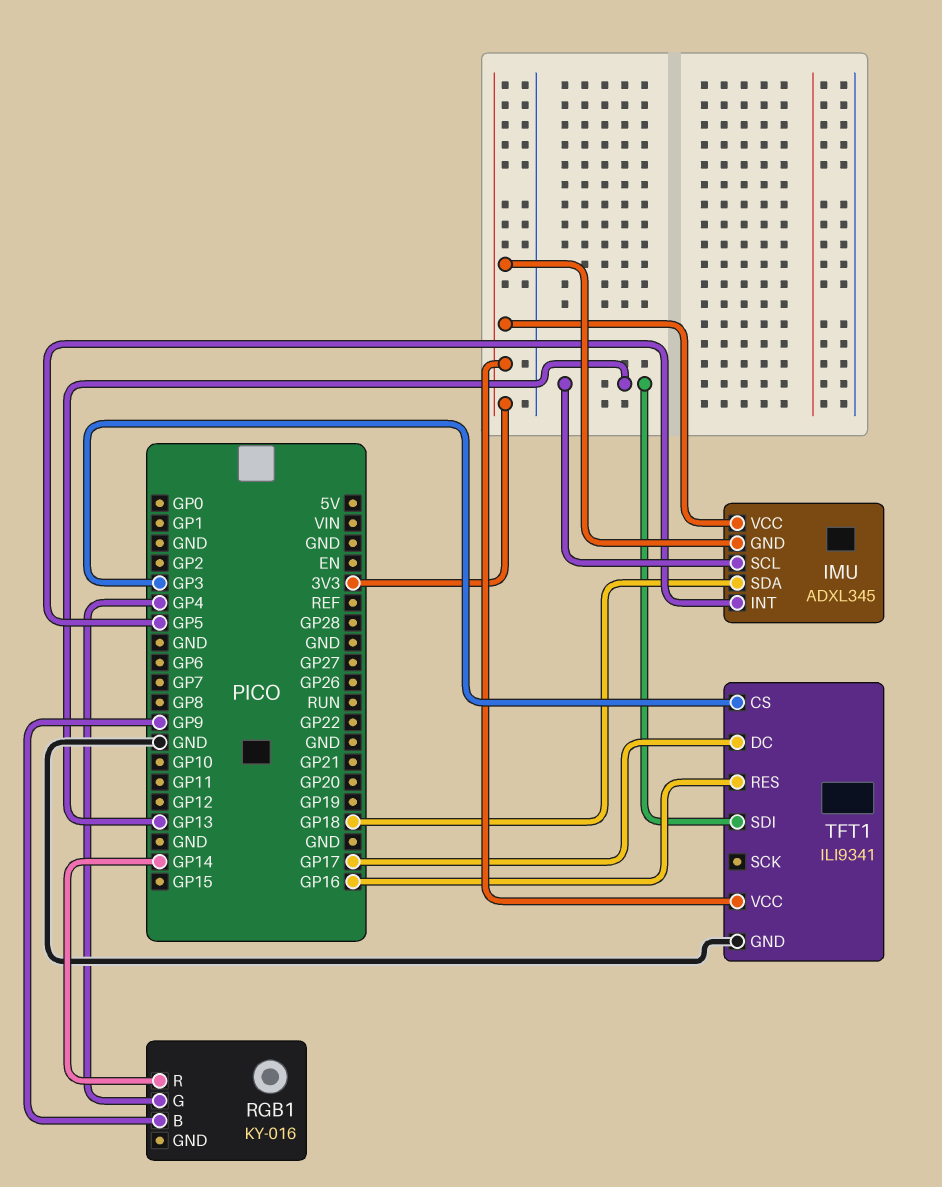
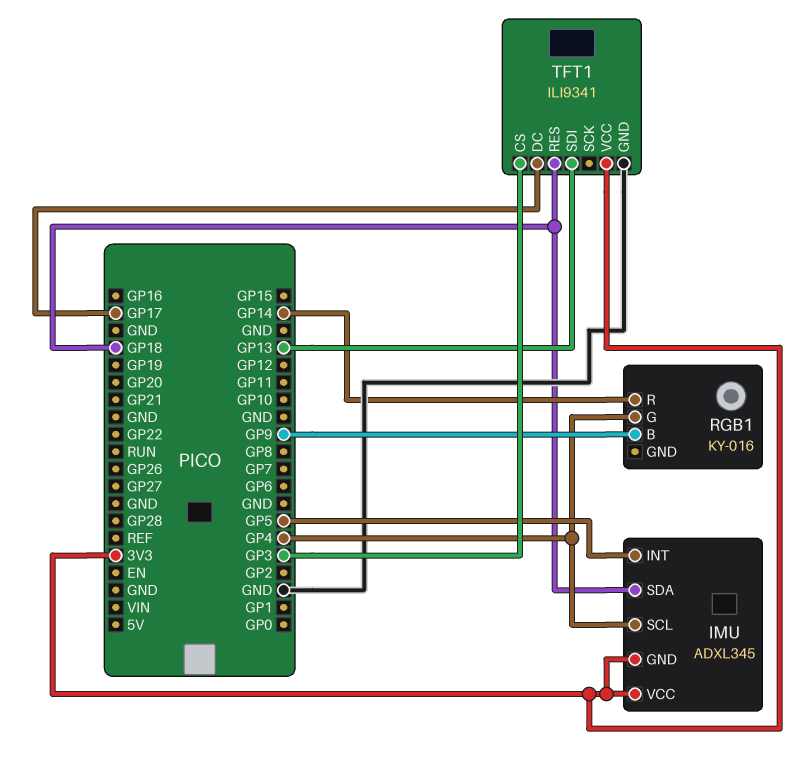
IMU pin SCL: GP13 -> GP4
TFT1 pin RES: GP16 -> GP18

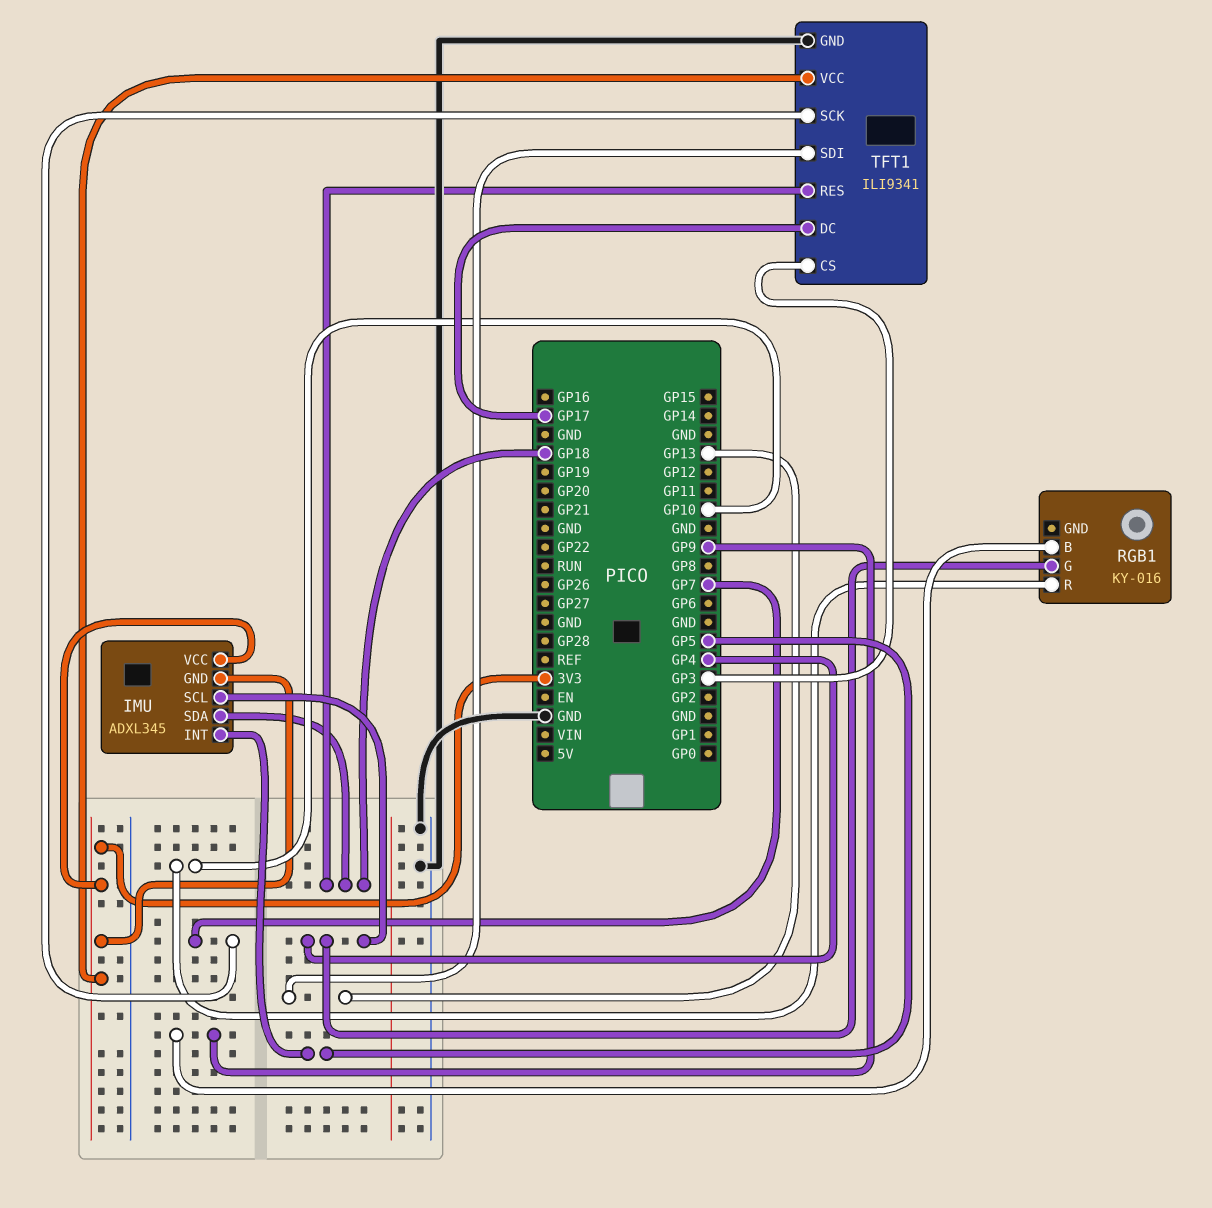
RGB1 pin R: GP14 -> GP10
TFT1 pin SCK: none -> GP7

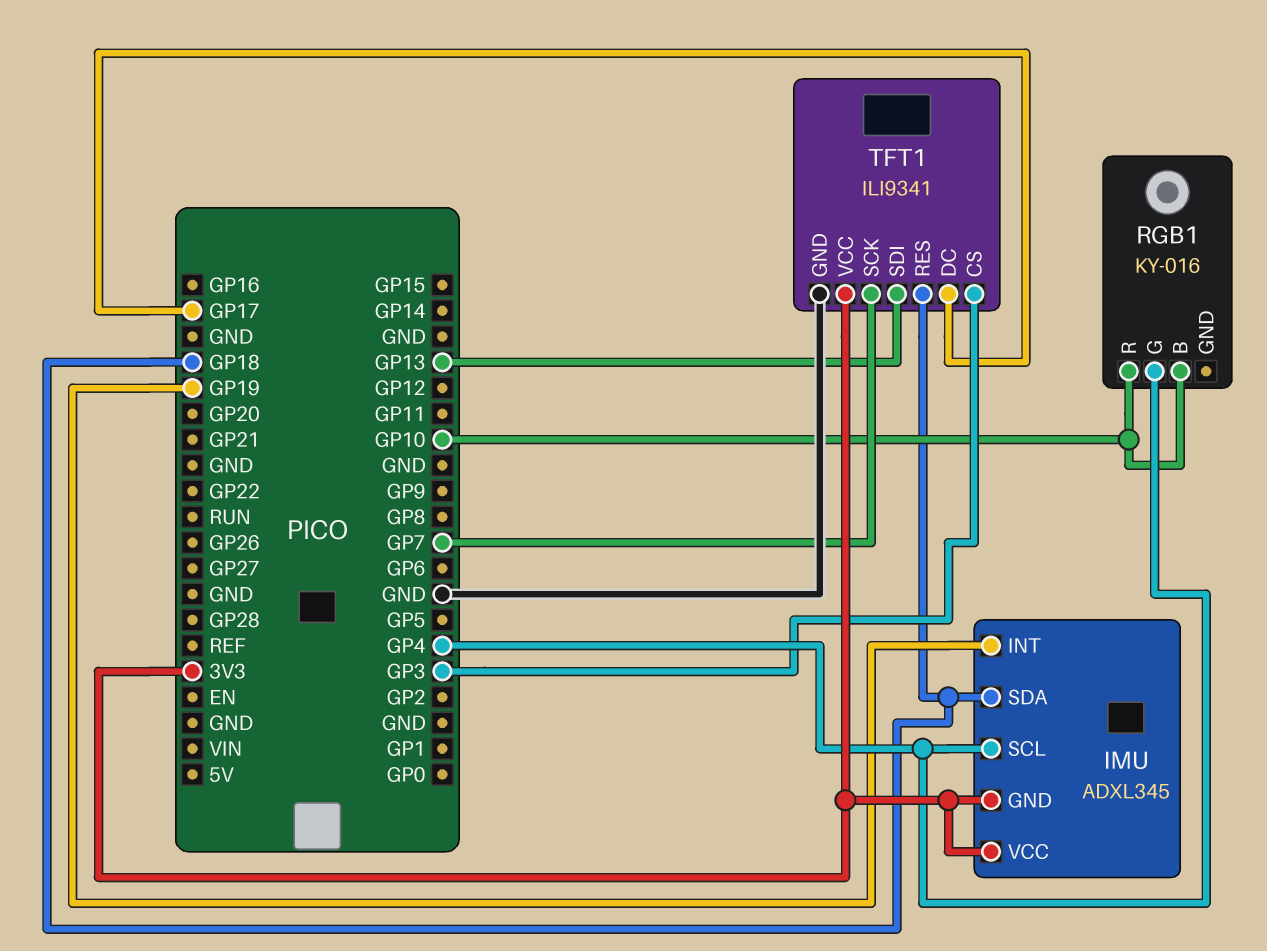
IMU pin INT: GP5 -> GP19
RGB1 pin B: GP9 -> GP10

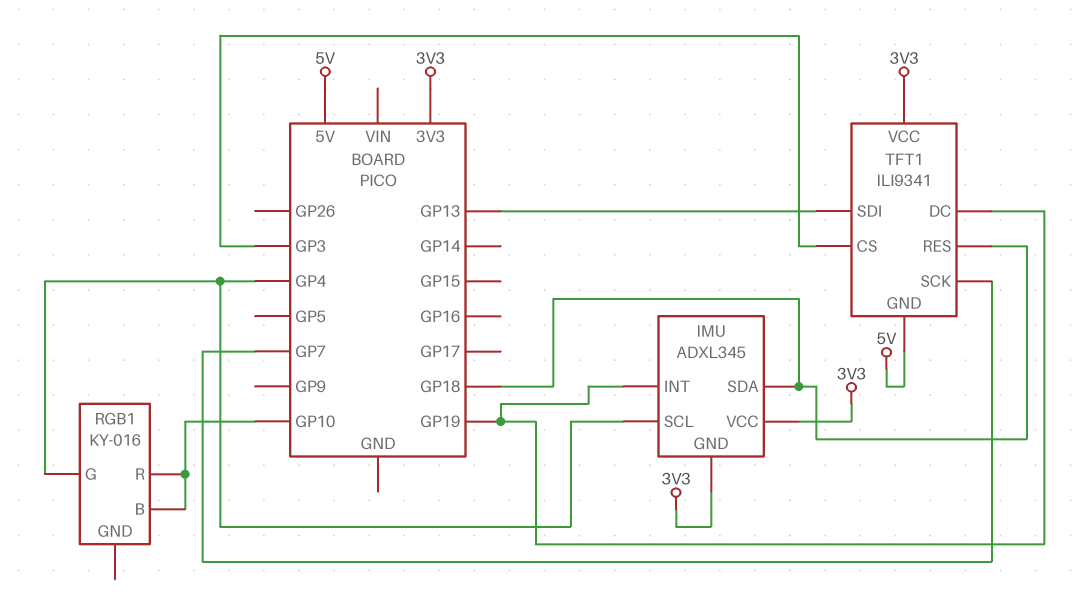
TFT1 pin DC: GP17 -> GP19
TFT1 pin GND: GND -> 5V

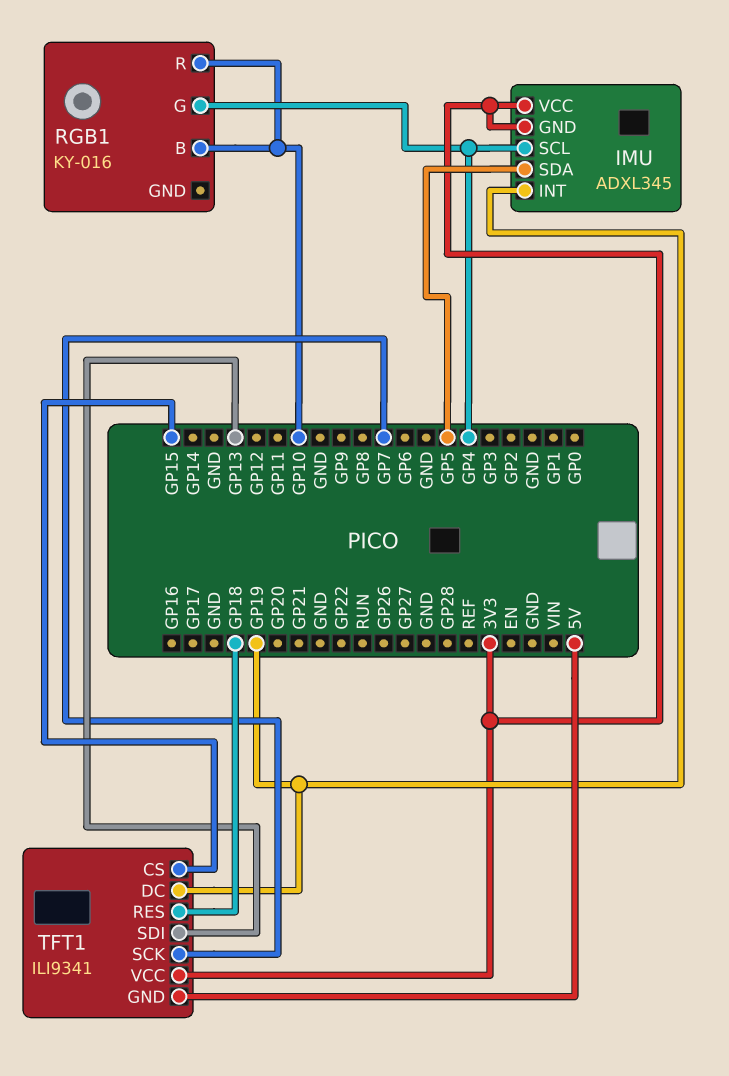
IMU pin SDA: GP18 -> GP5
TFT1 pin CS: GP3 -> GP15

